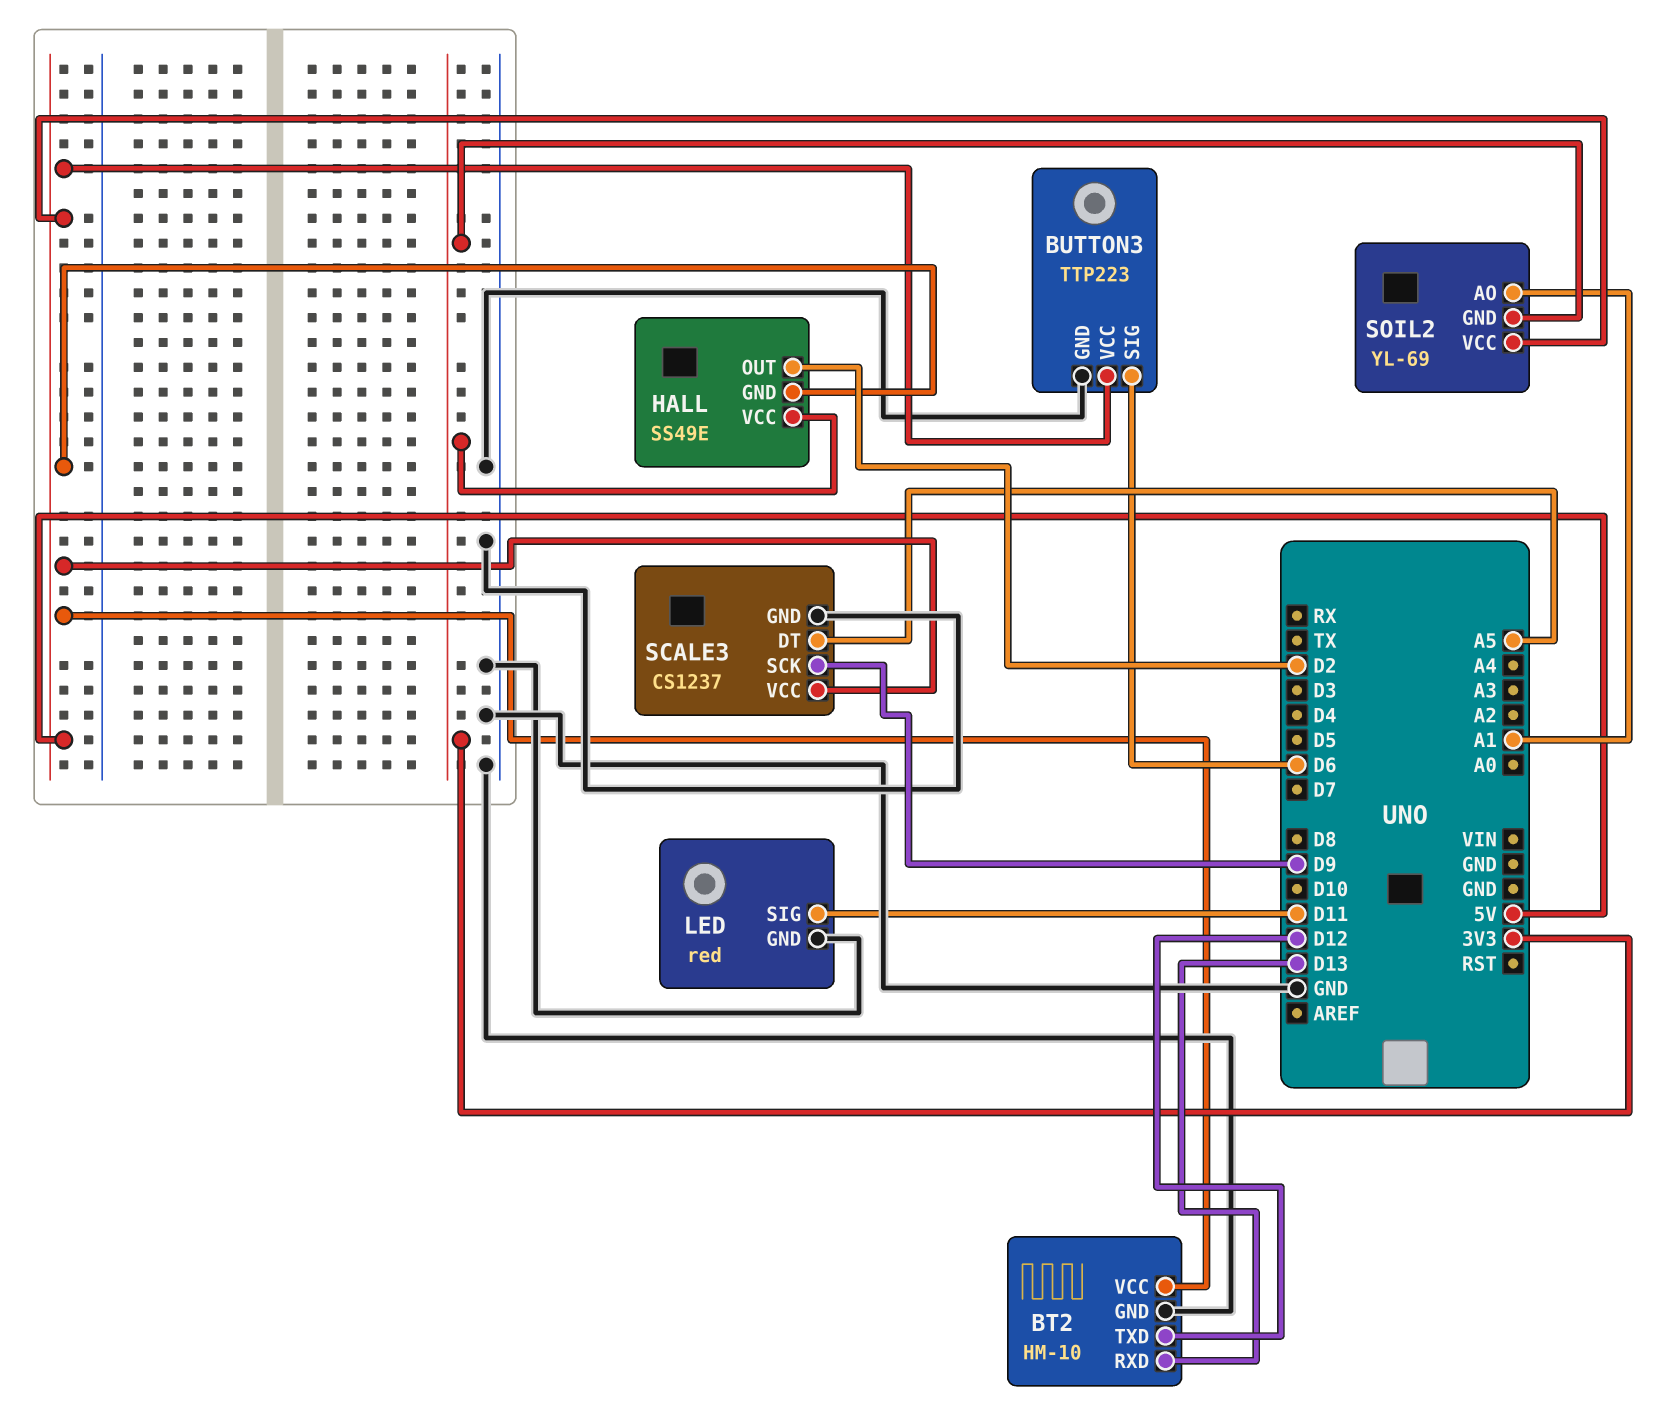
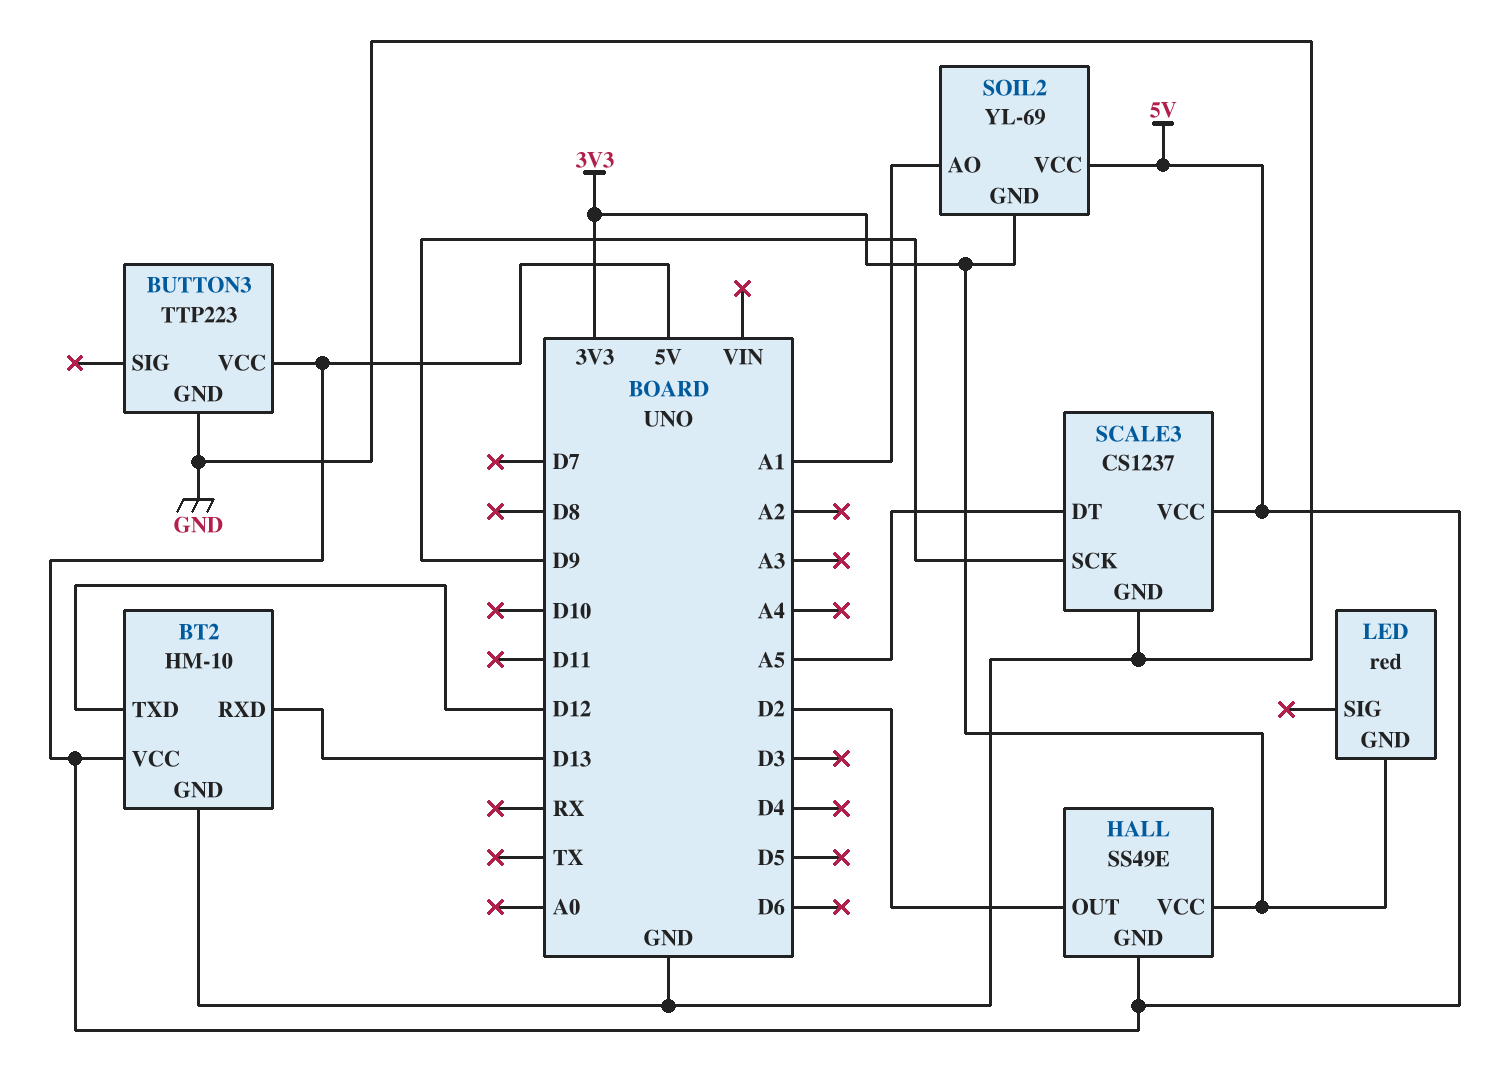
BUTTON3 pin SIG: D6 -> none
LED pin GND: GND -> 3V3
LED pin SIG: D11 -> none

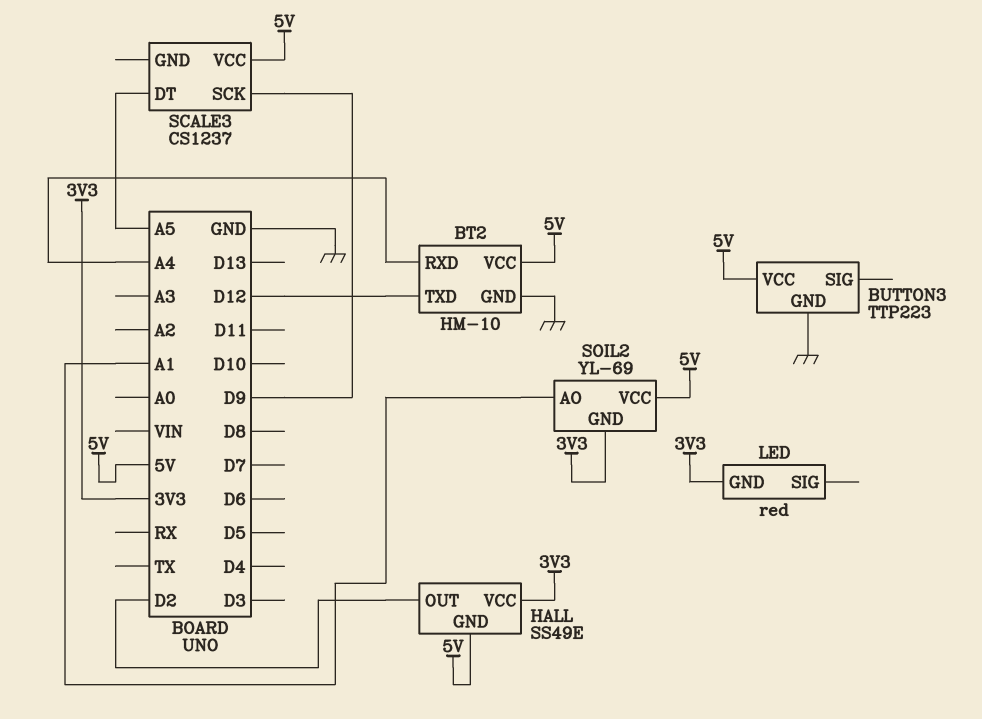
BT2 pin RXD: D13 -> A4
SCALE3 pin GND: GND -> none

